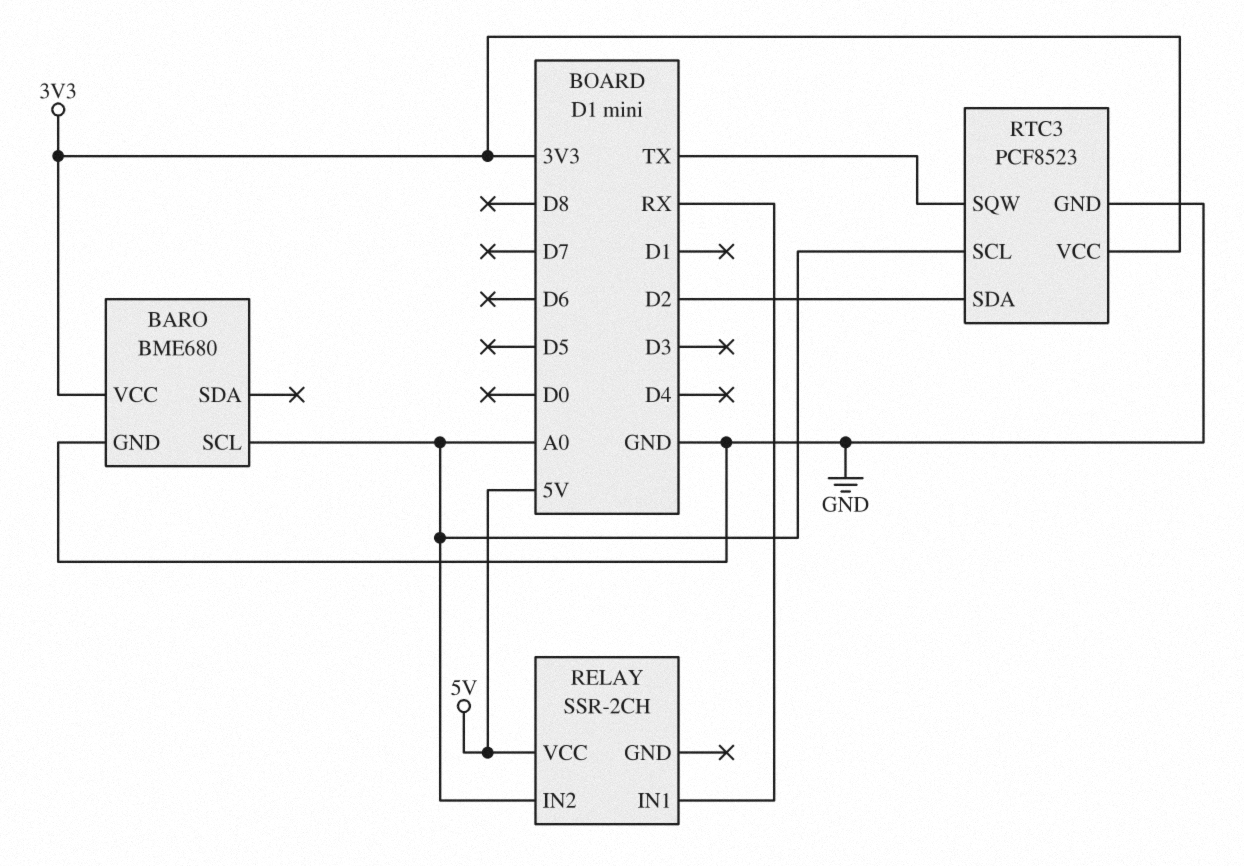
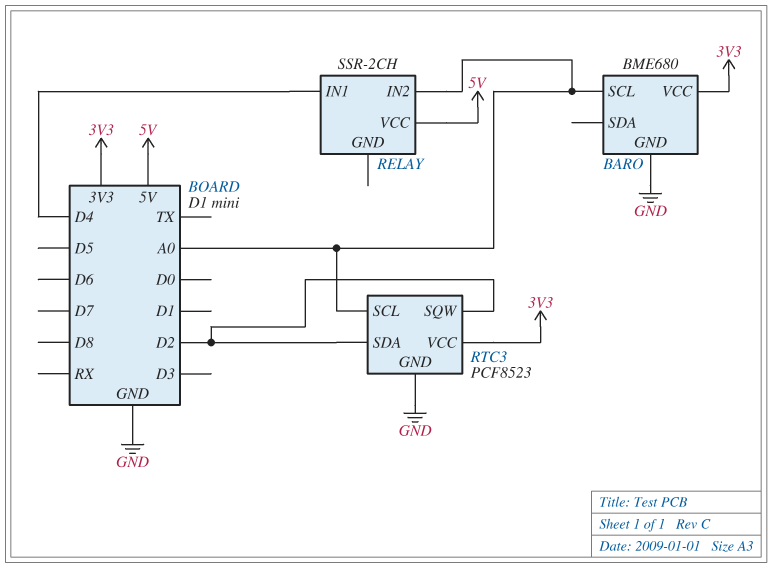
RELAY pin IN1: RX -> D4
RTC3 pin SQW: TX -> D2

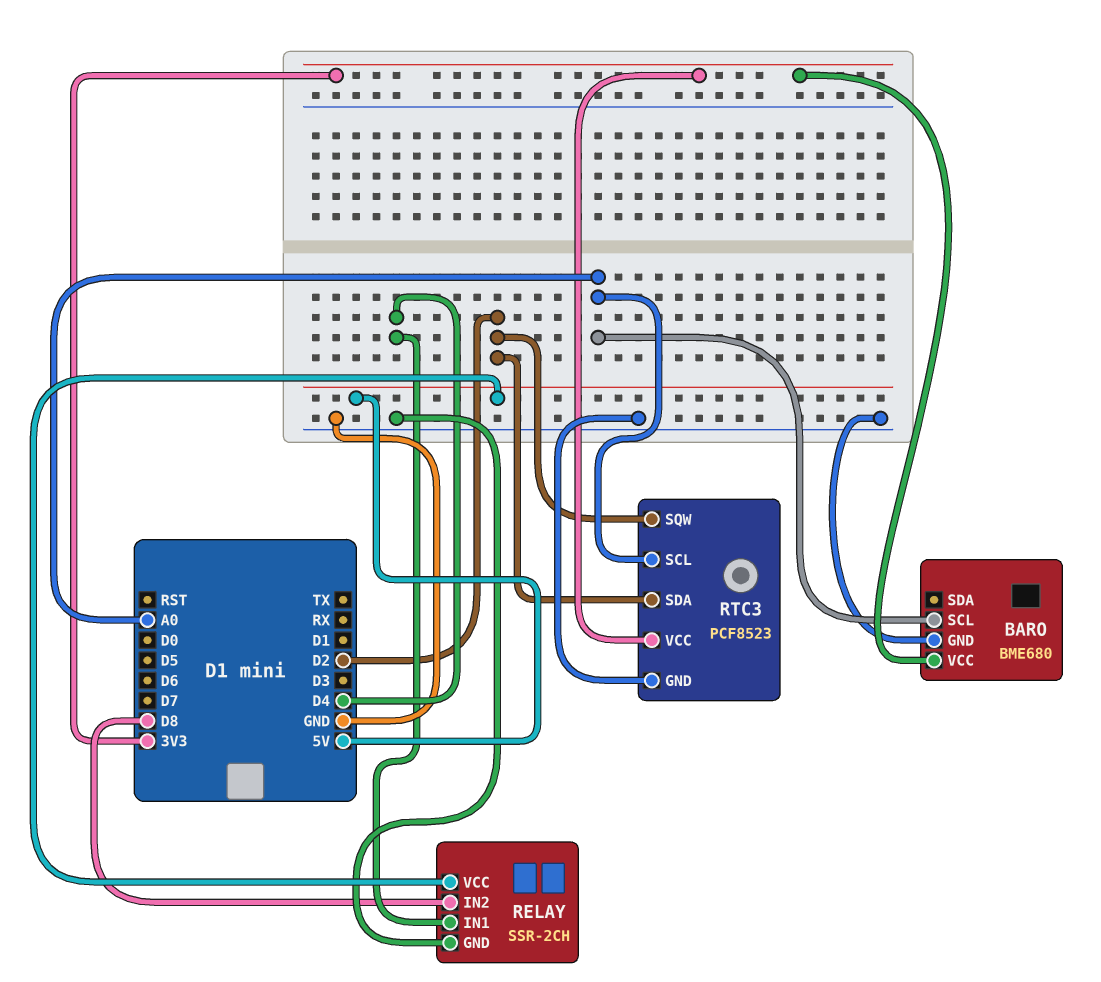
RELAY pin GND: none -> GND
RELAY pin IN2: A0 -> D8

